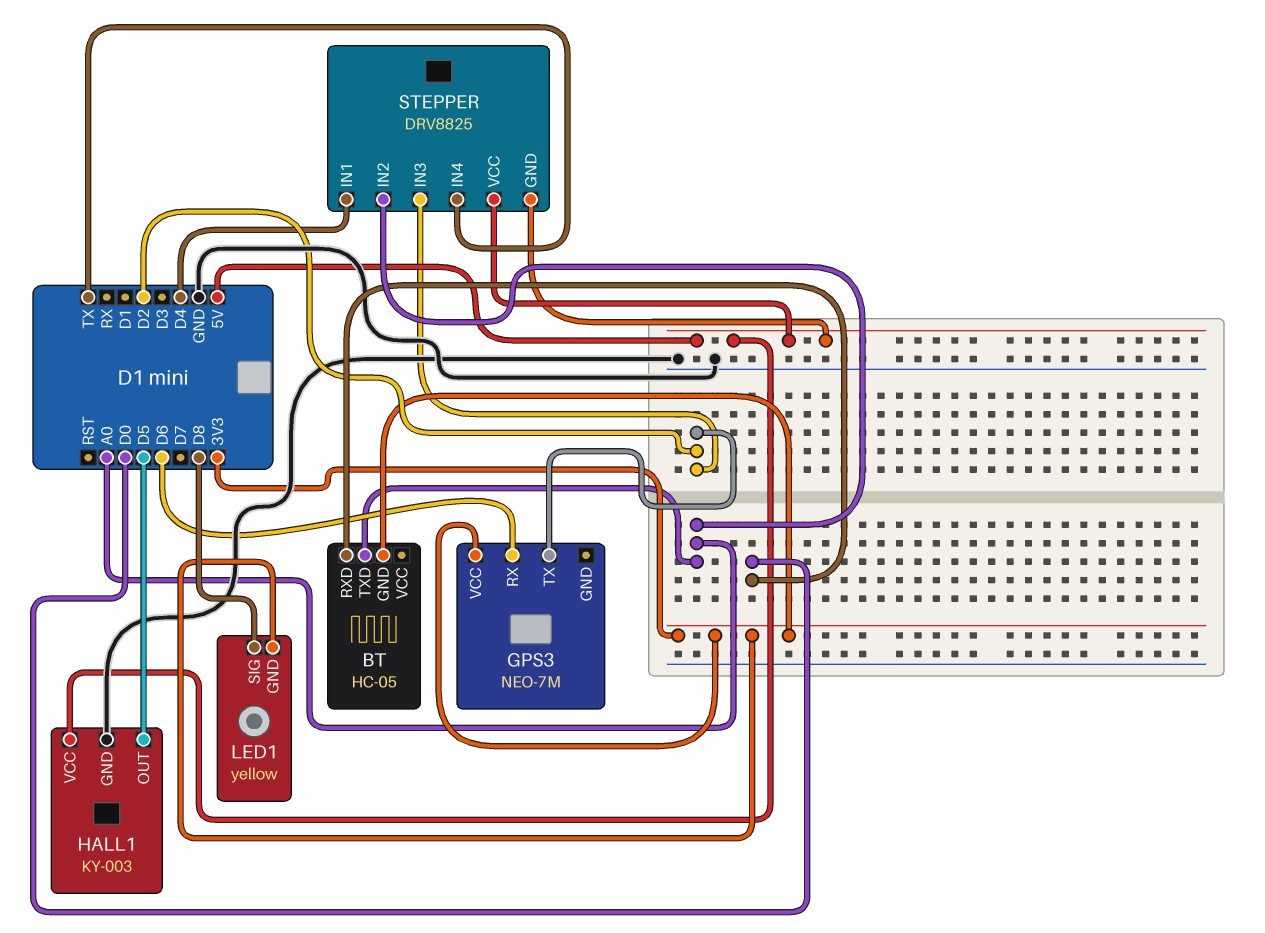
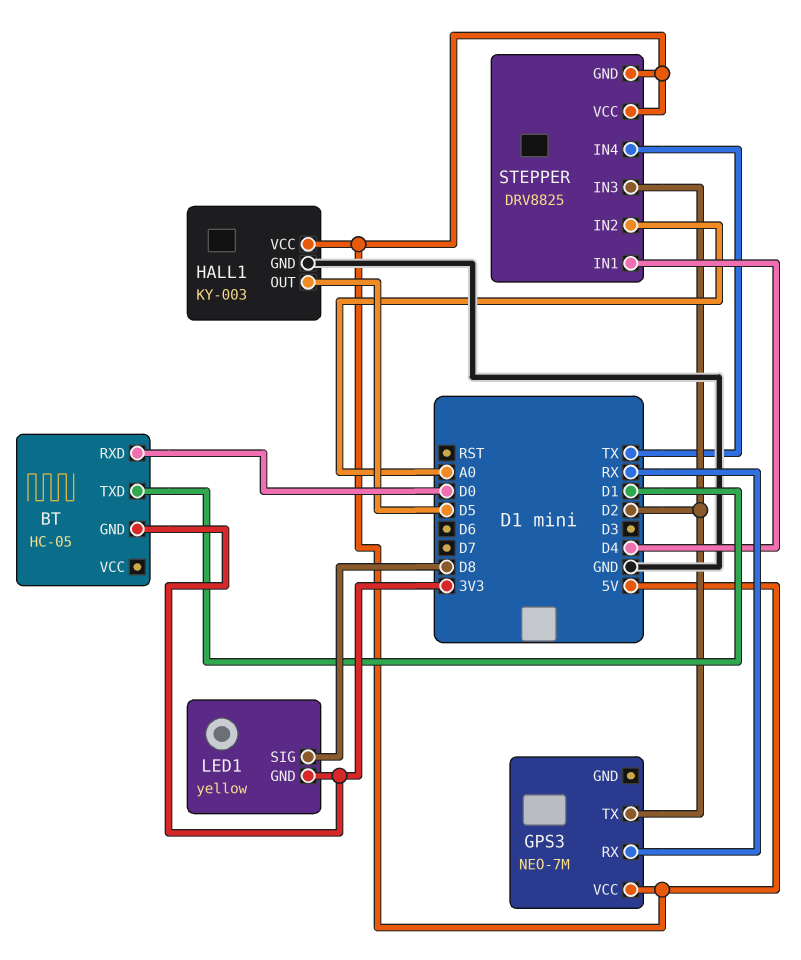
BT pin TXD: A0 -> D1
GPS3 pin RX: D6 -> RX
GPS3 pin VCC: 3V3 -> 5V

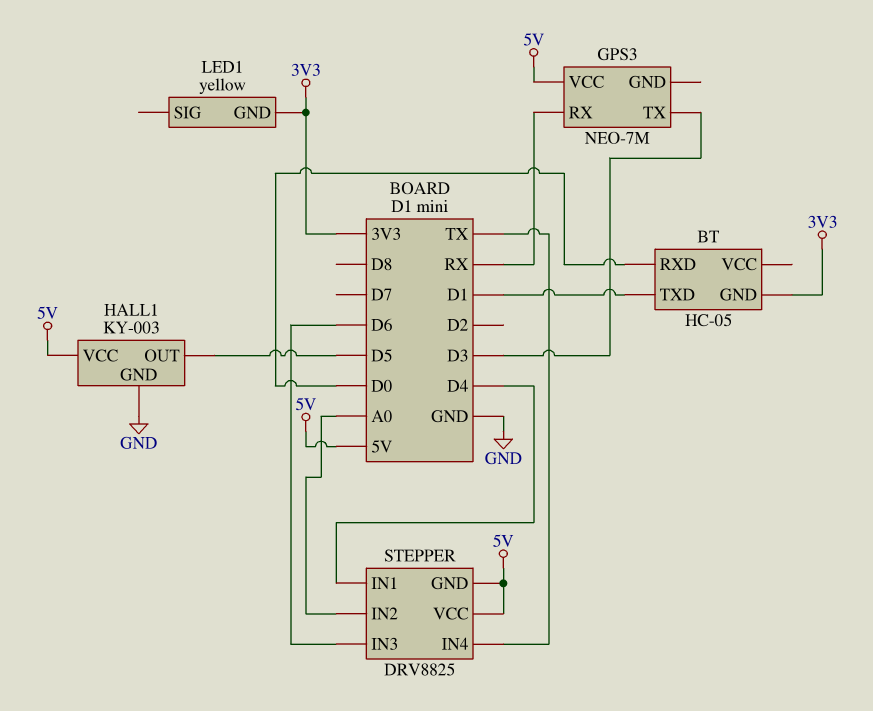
GPS3 pin TX: D2 -> D3
LED1 pin SIG: D8 -> none
STEPPER pin IN3: D2 -> D6

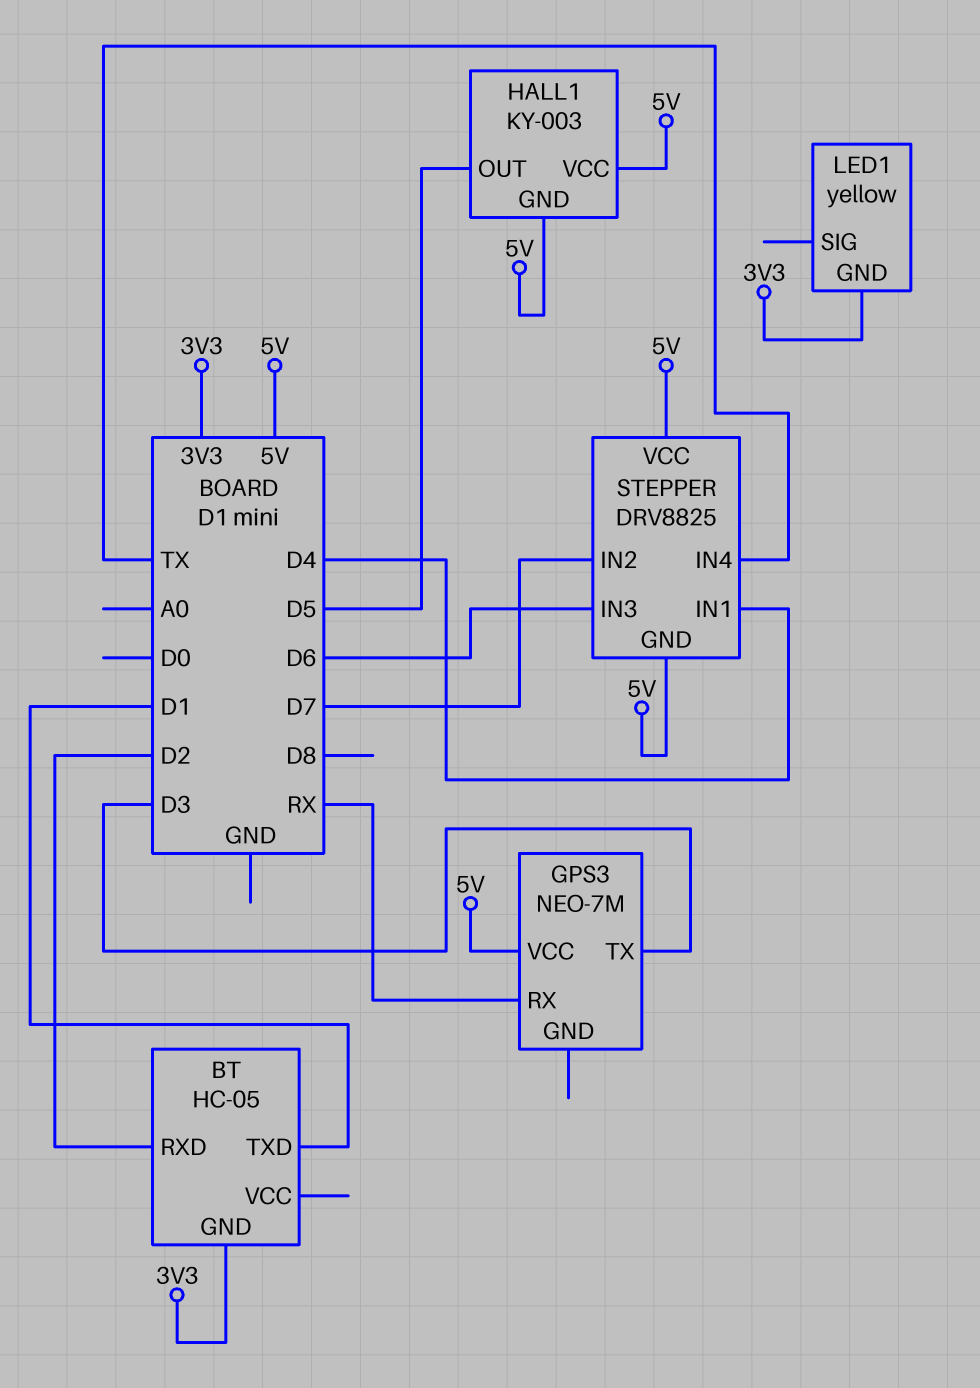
BT pin RXD: D0 -> D2
HALL1 pin GND: GND -> 5V
STEPPER pin IN2: A0 -> D7

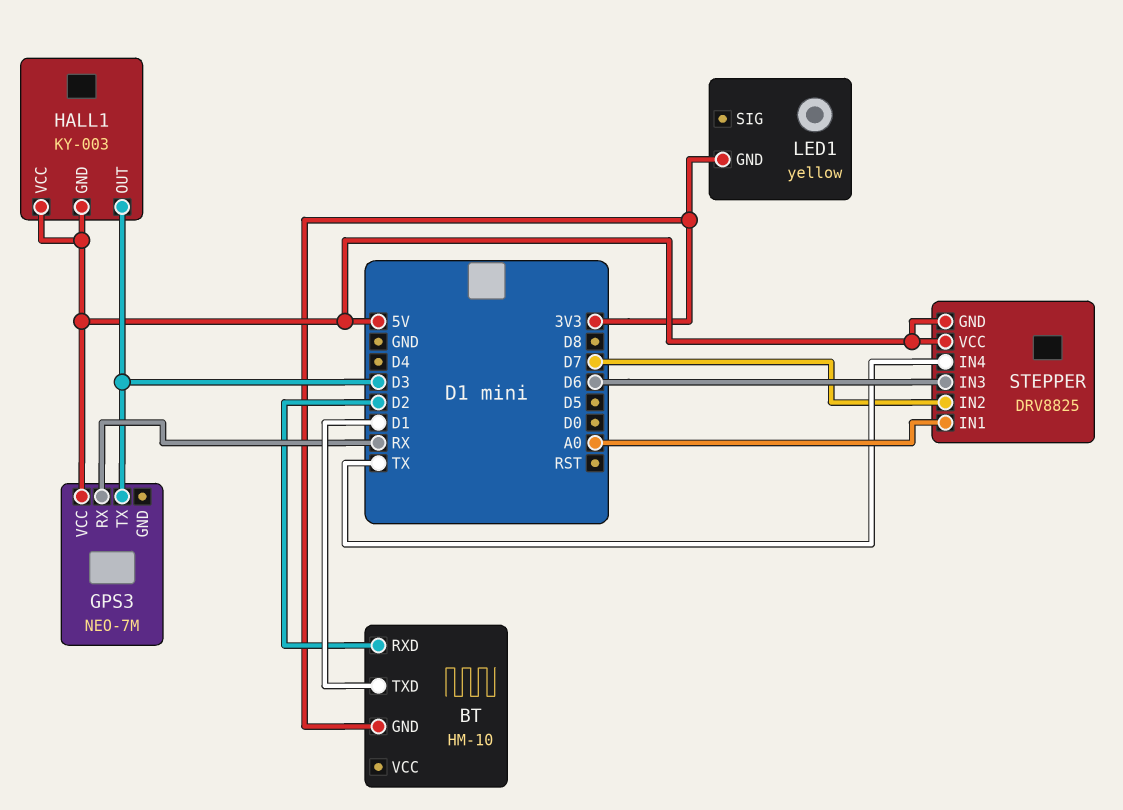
BT: HC-05 -> HM-10
HALL1 pin OUT: D5 -> D3
STEPPER pin IN1: D4 -> A0

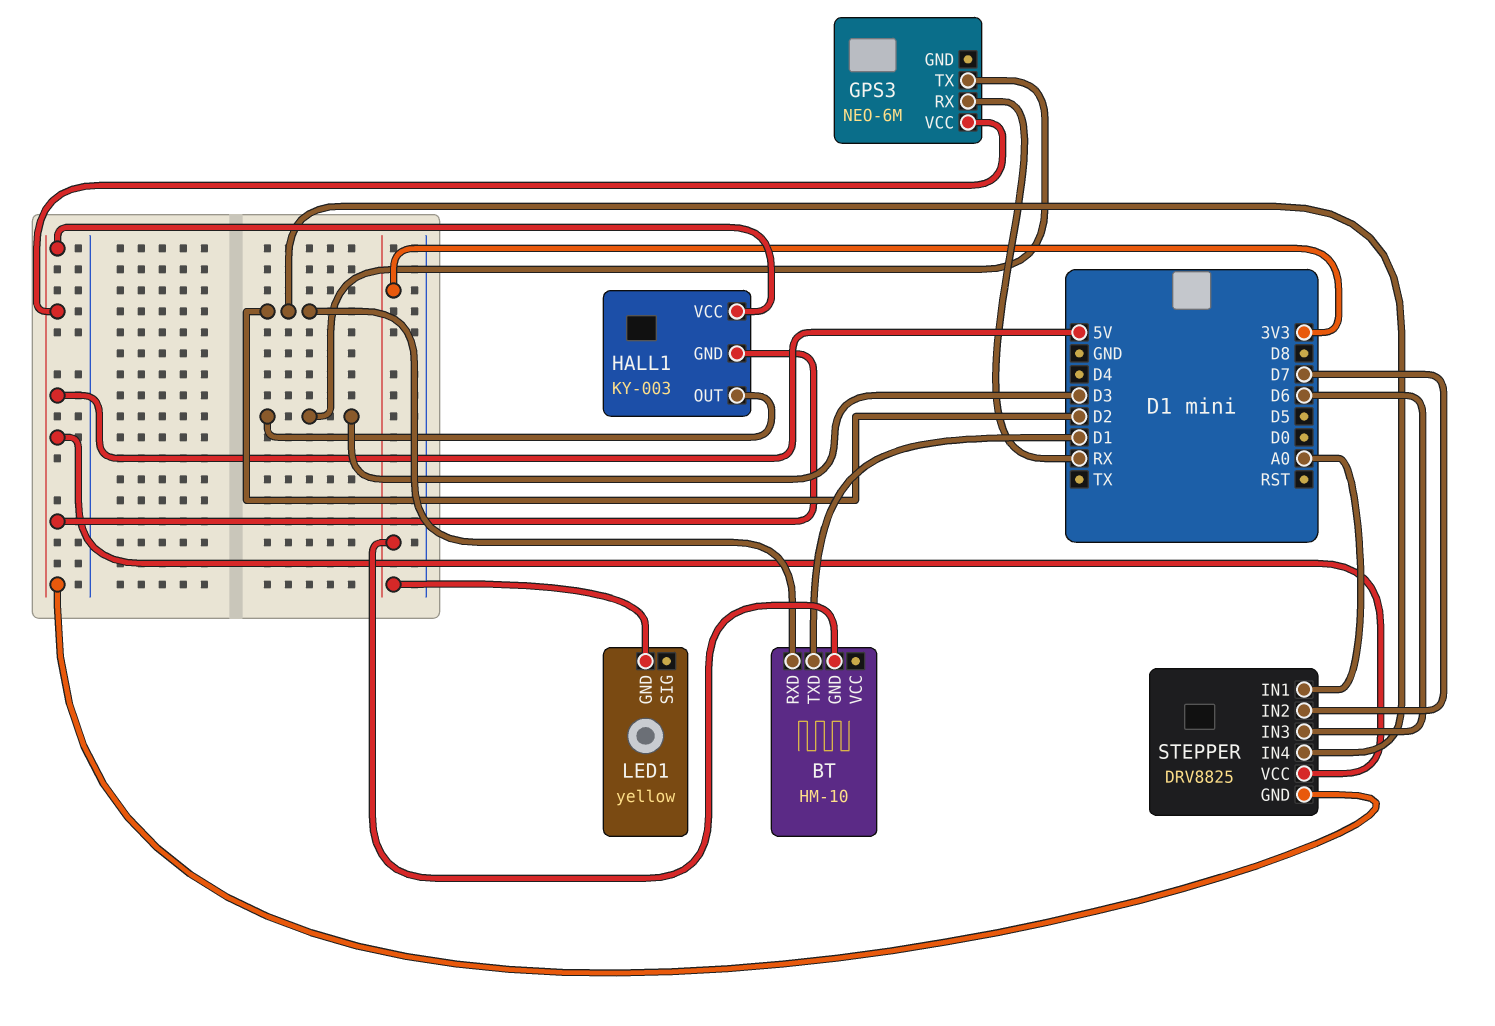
GPS3: NEO-7M -> NEO-6M
STEPPER pin IN4: TX -> D2

